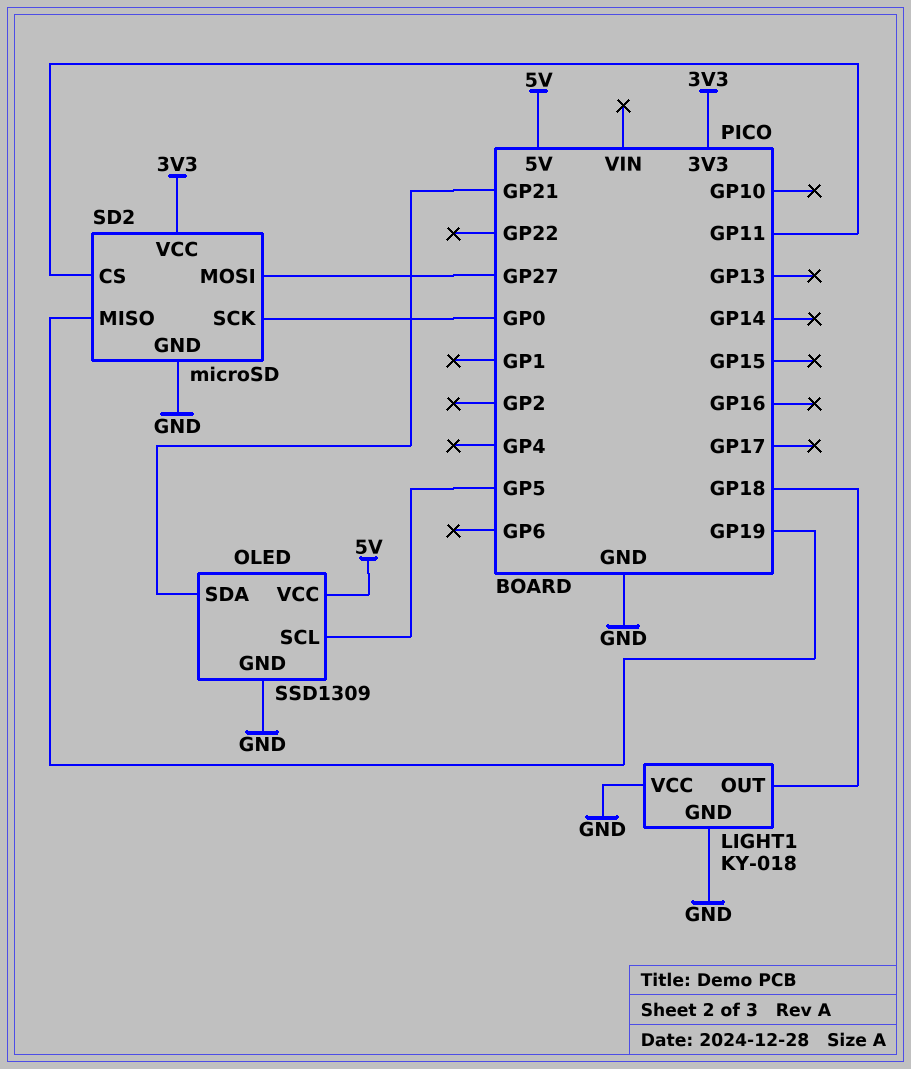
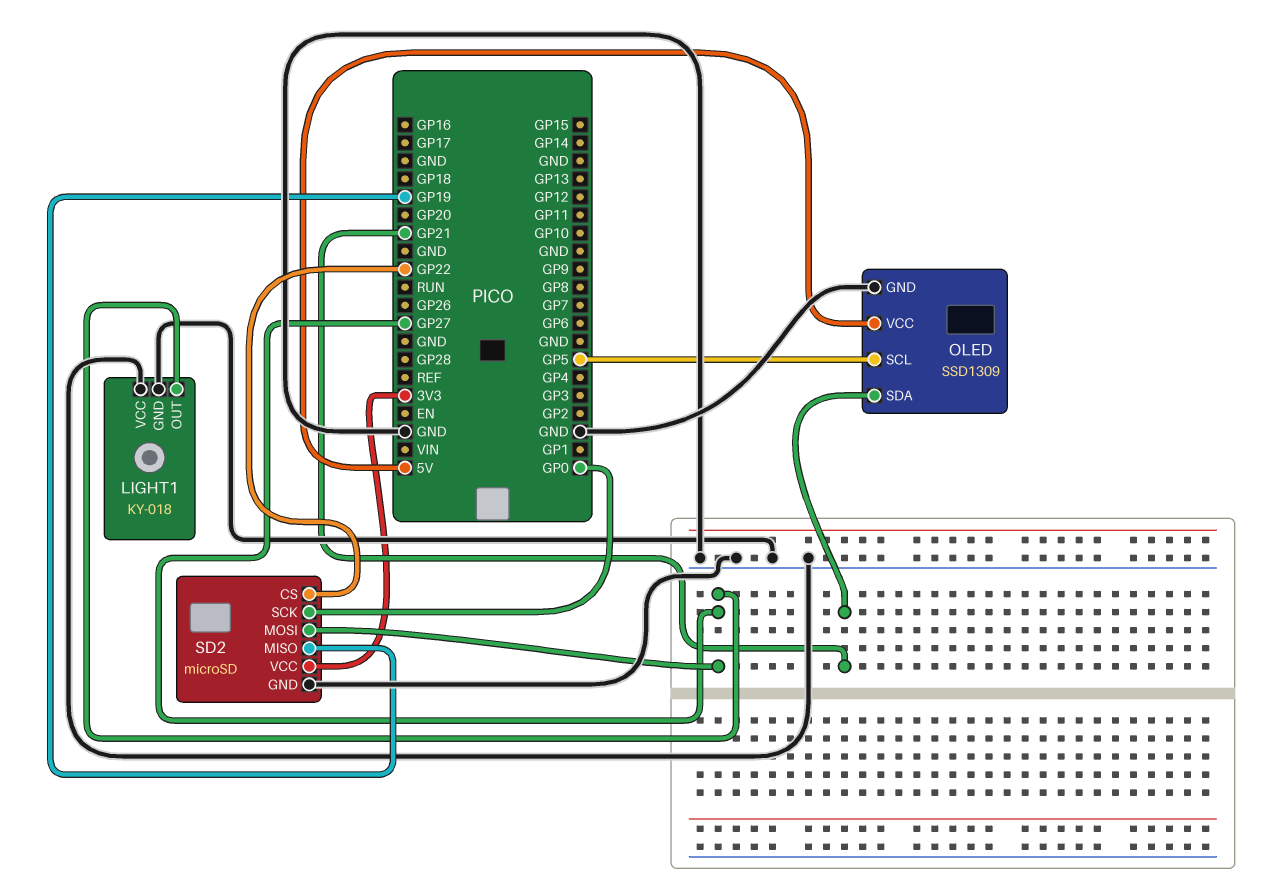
LIGHT1 pin OUT: GP18 -> GP27
SD2 pin CS: GP11 -> GP22

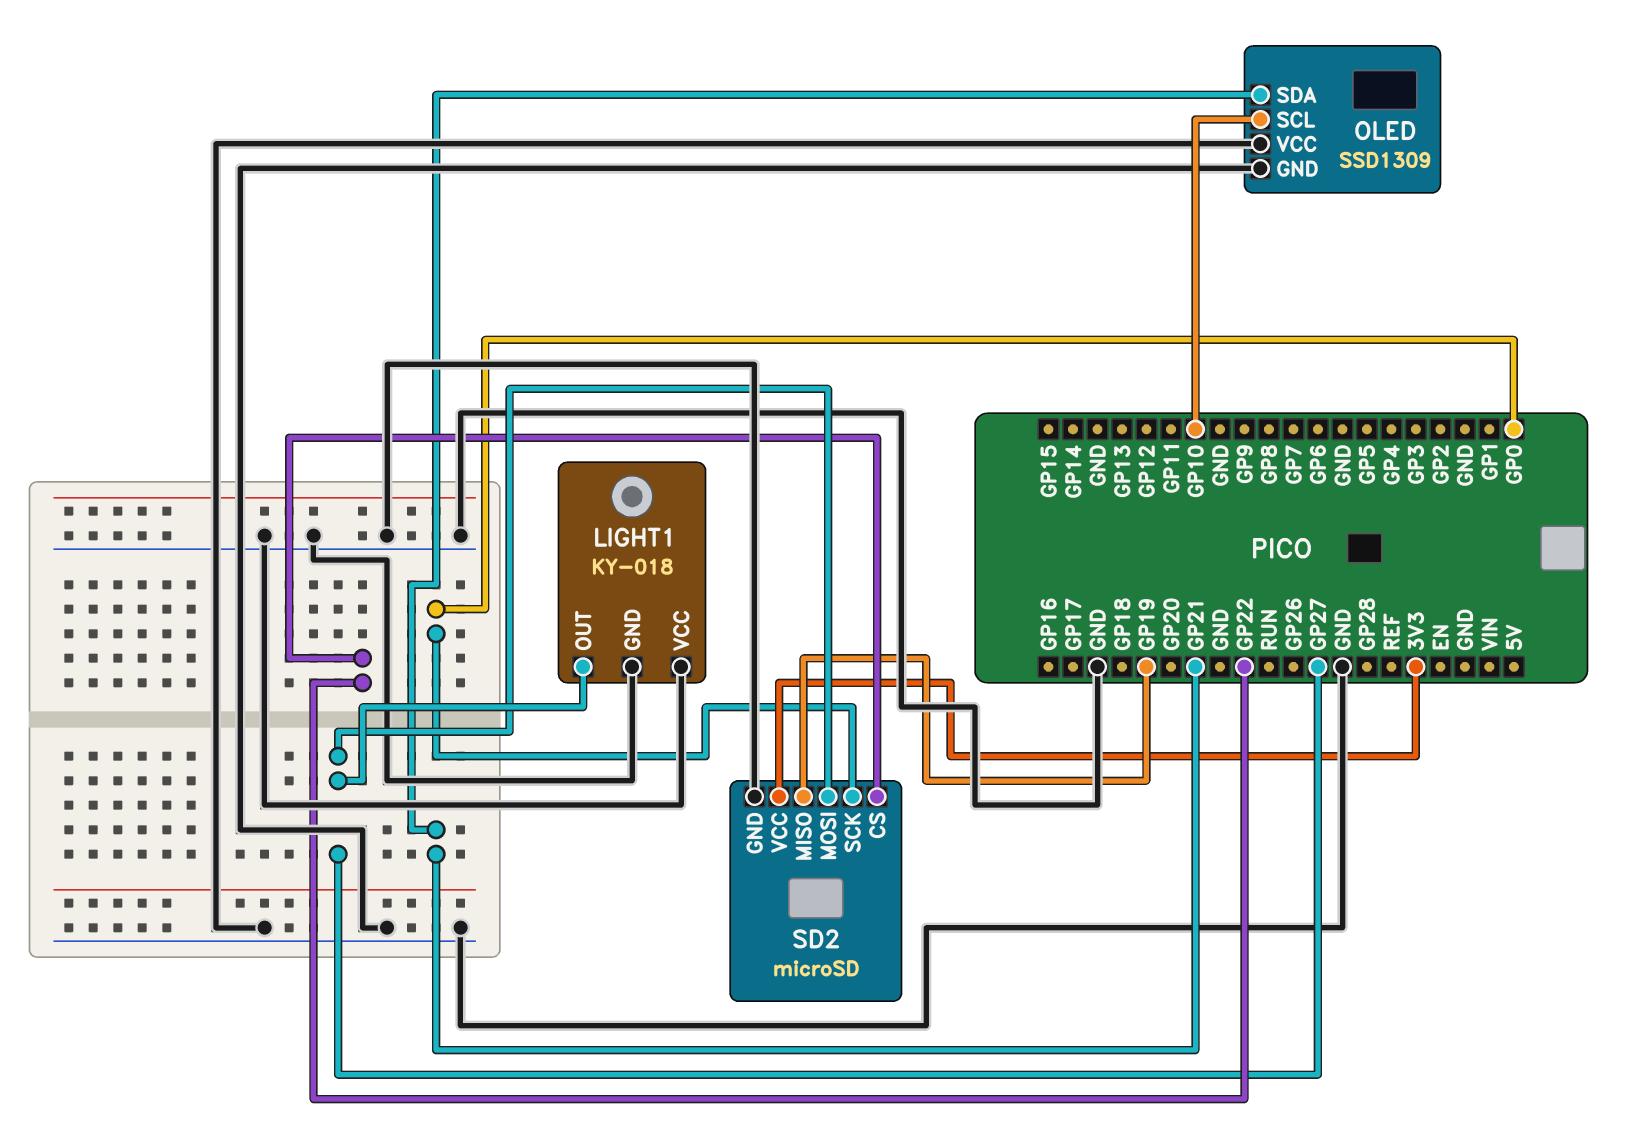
OLED pin SCL: GP5 -> GP10
OLED pin VCC: 5V -> GND

